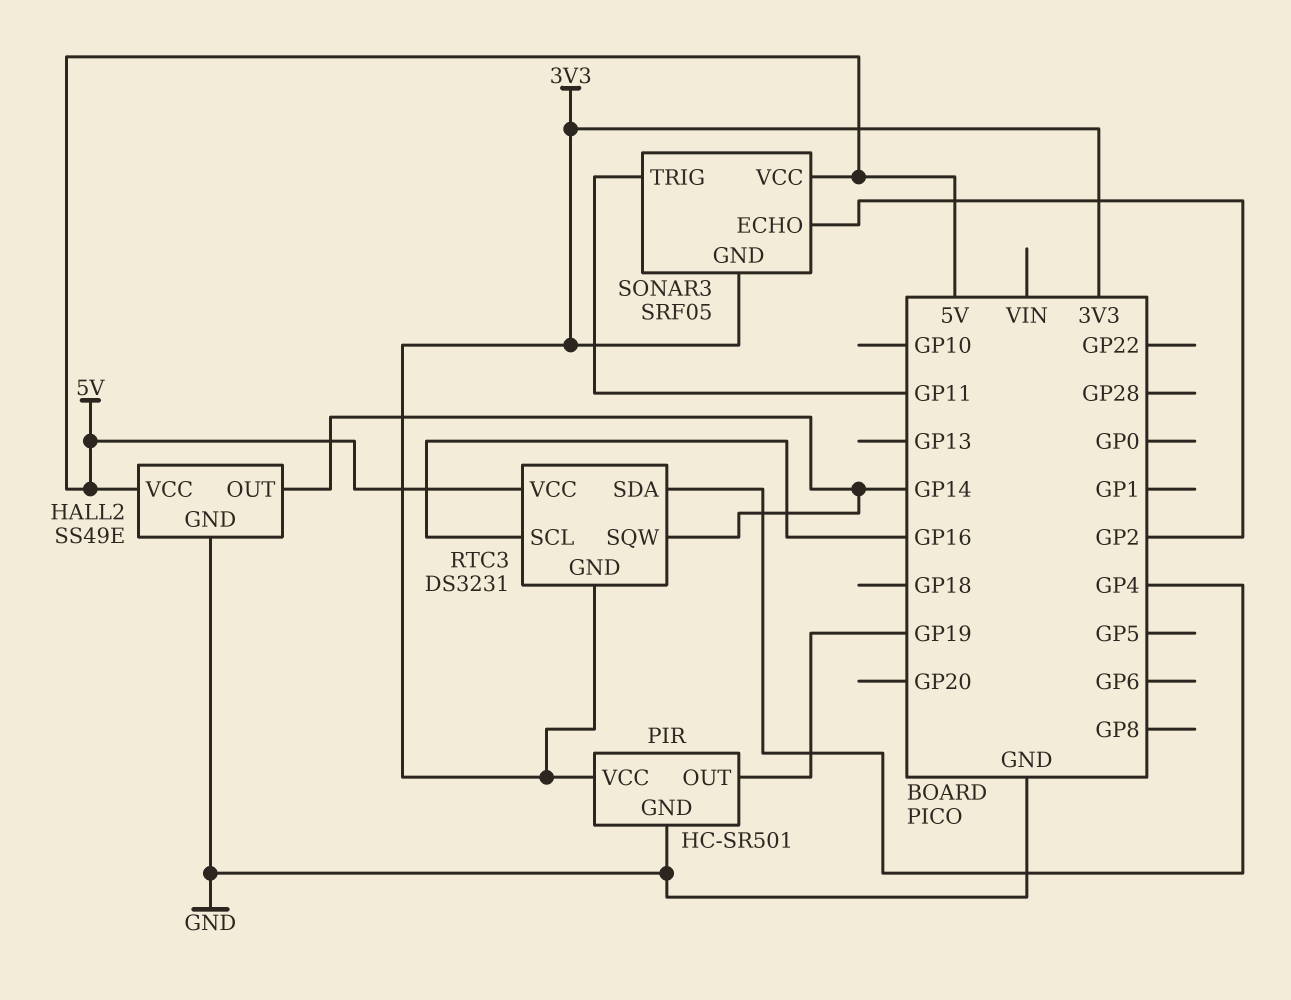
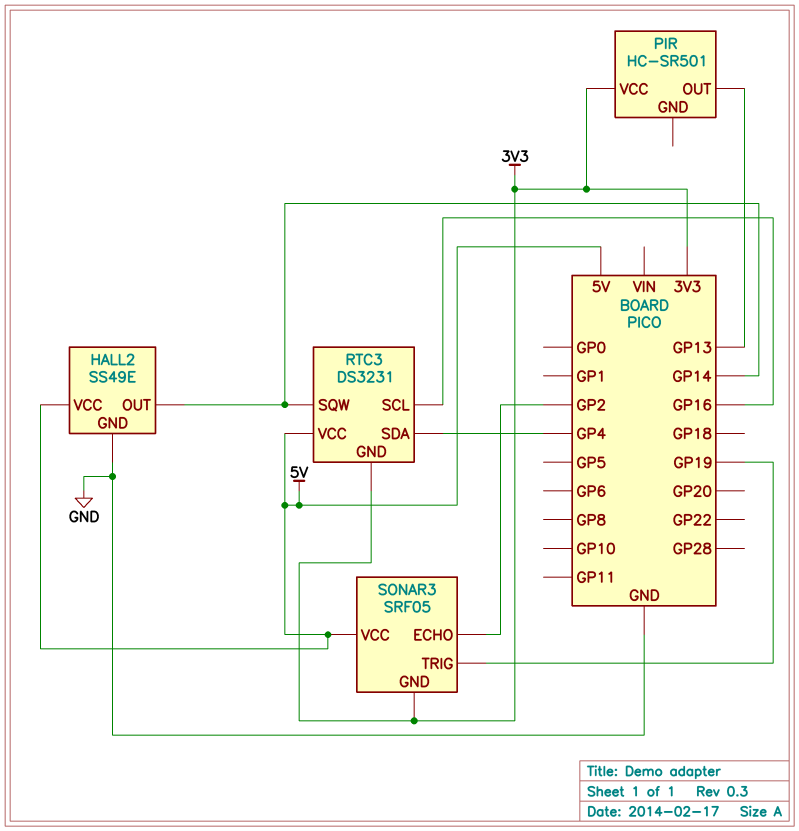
PIR pin GND: GND -> none
PIR pin OUT: GP19 -> GP13
SONAR3 pin TRIG: GP11 -> GP19

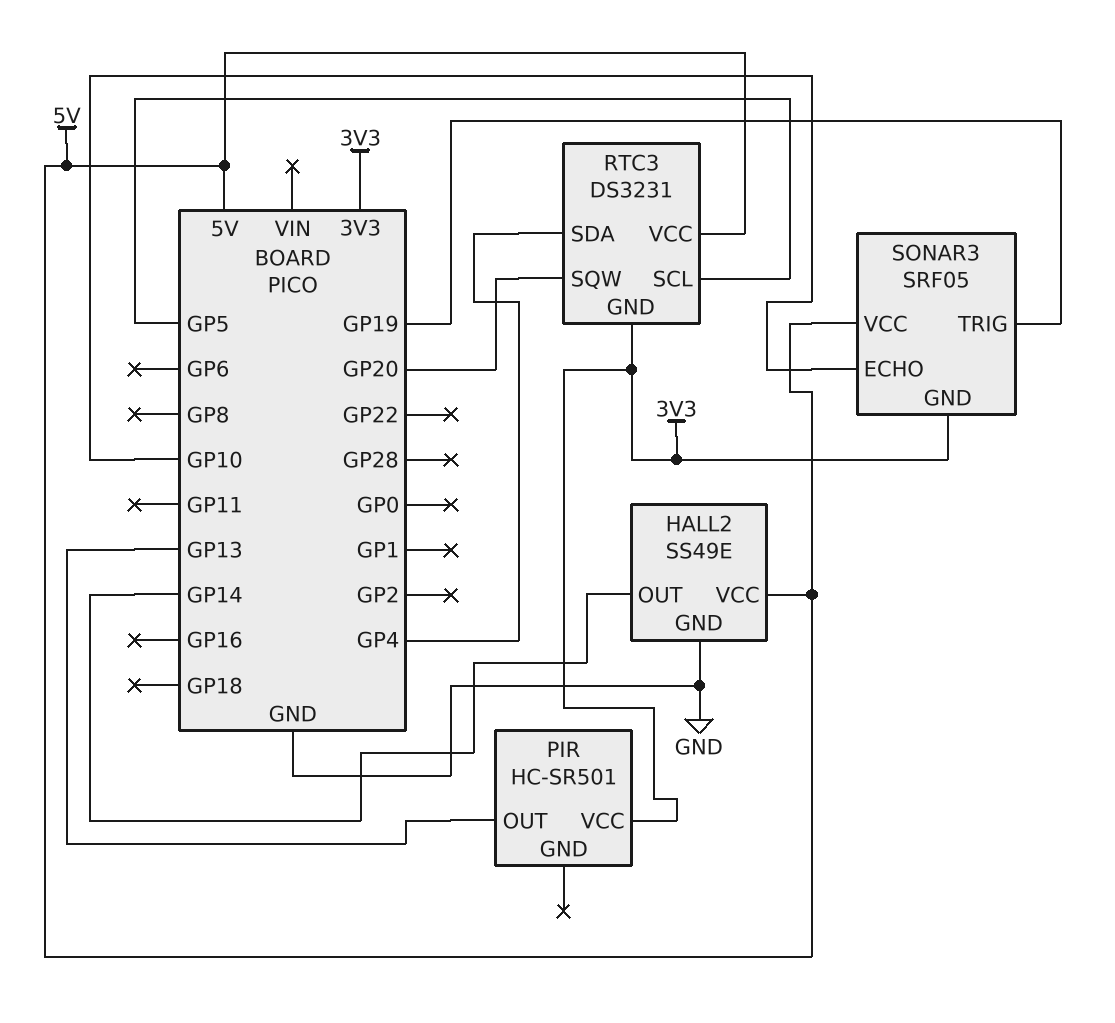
RTC3 pin SCL: GP16 -> GP5
RTC3 pin SQW: GP14 -> GP20
SONAR3 pin ECHO: GP2 -> GP10

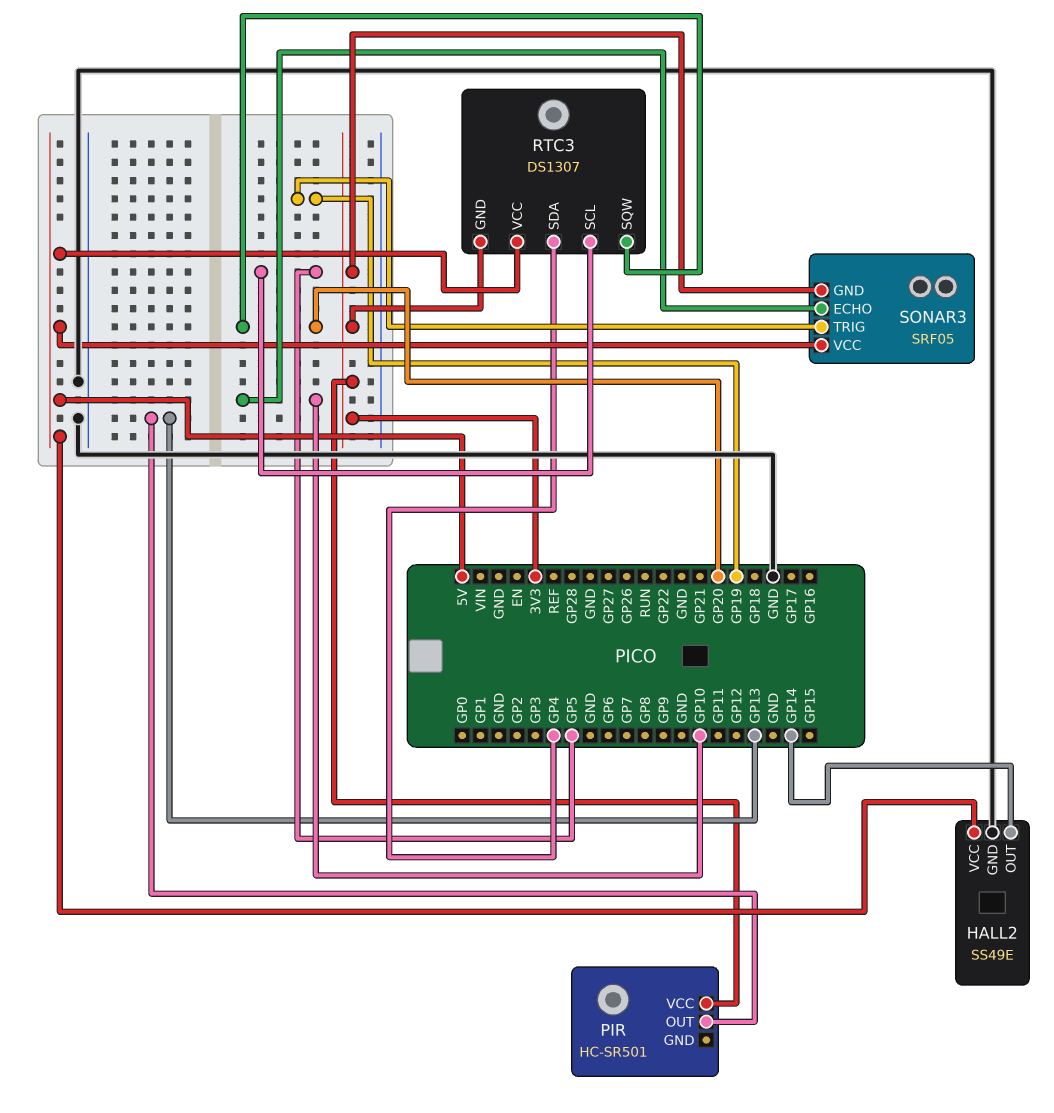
RTC3: DS3231 -> DS1307

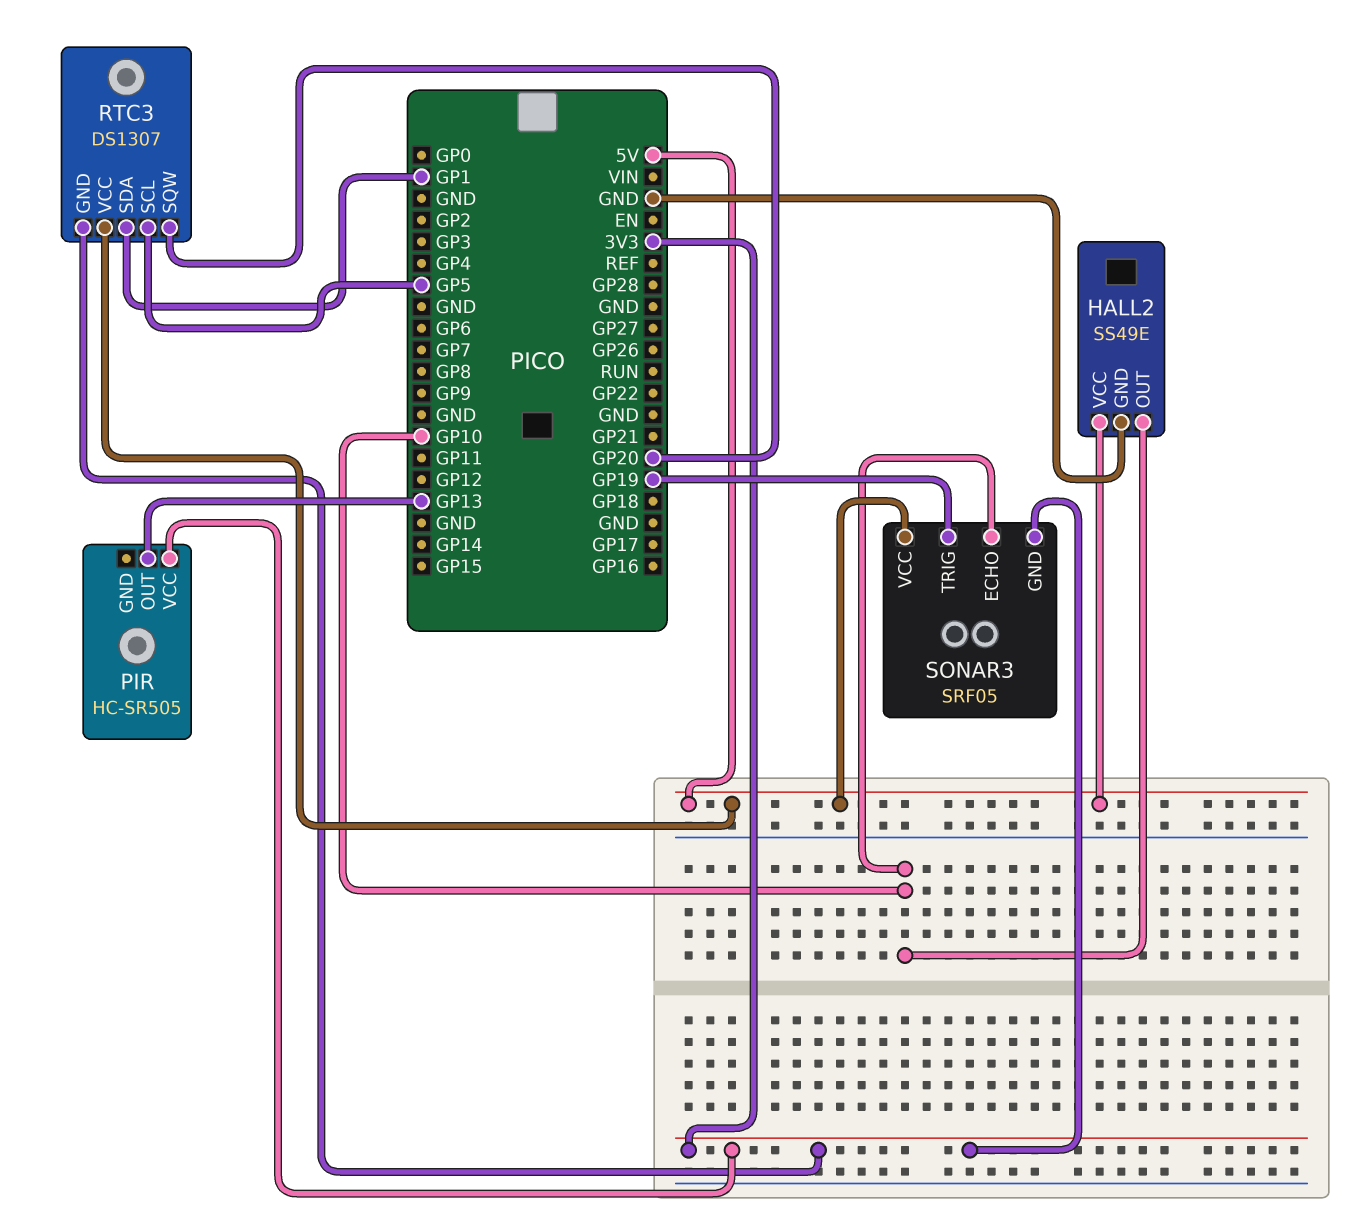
HALL2 pin OUT: GP14 -> GP10
PIR: HC-SR501 -> HC-SR505
RTC3 pin SDA: GP4 -> GP1

